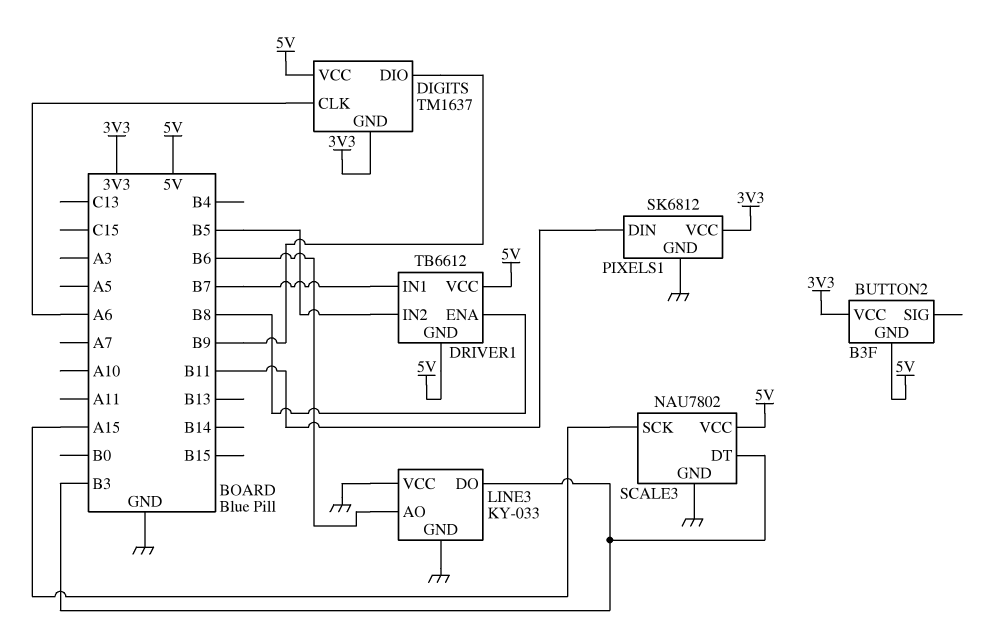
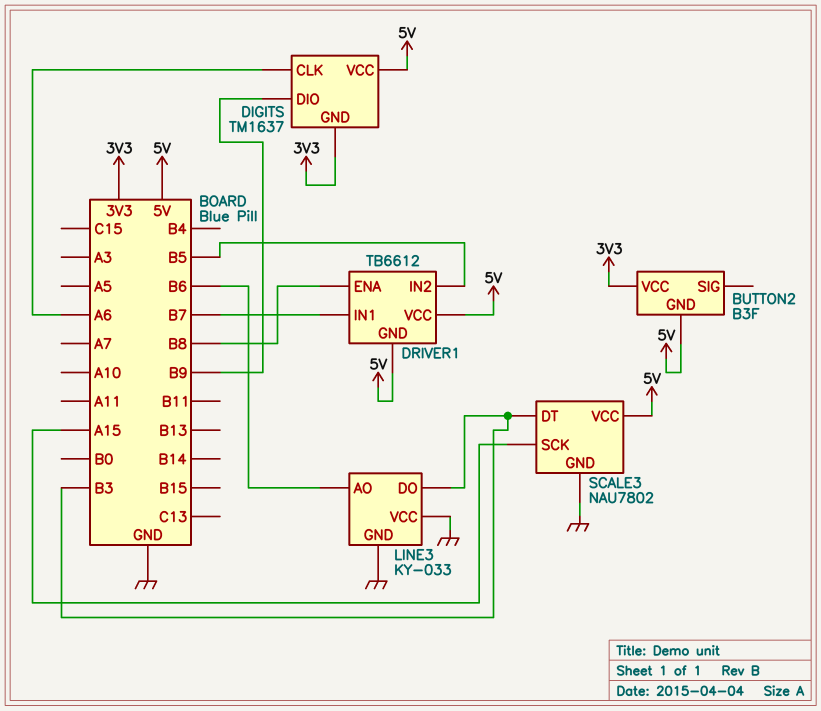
PIXELS1: SK6812 -> none
PIXELS1 pin DIN: B11 -> none
PIXELS1 pin GND: GND -> none
PIXELS1 pin VCC: 3V3 -> none

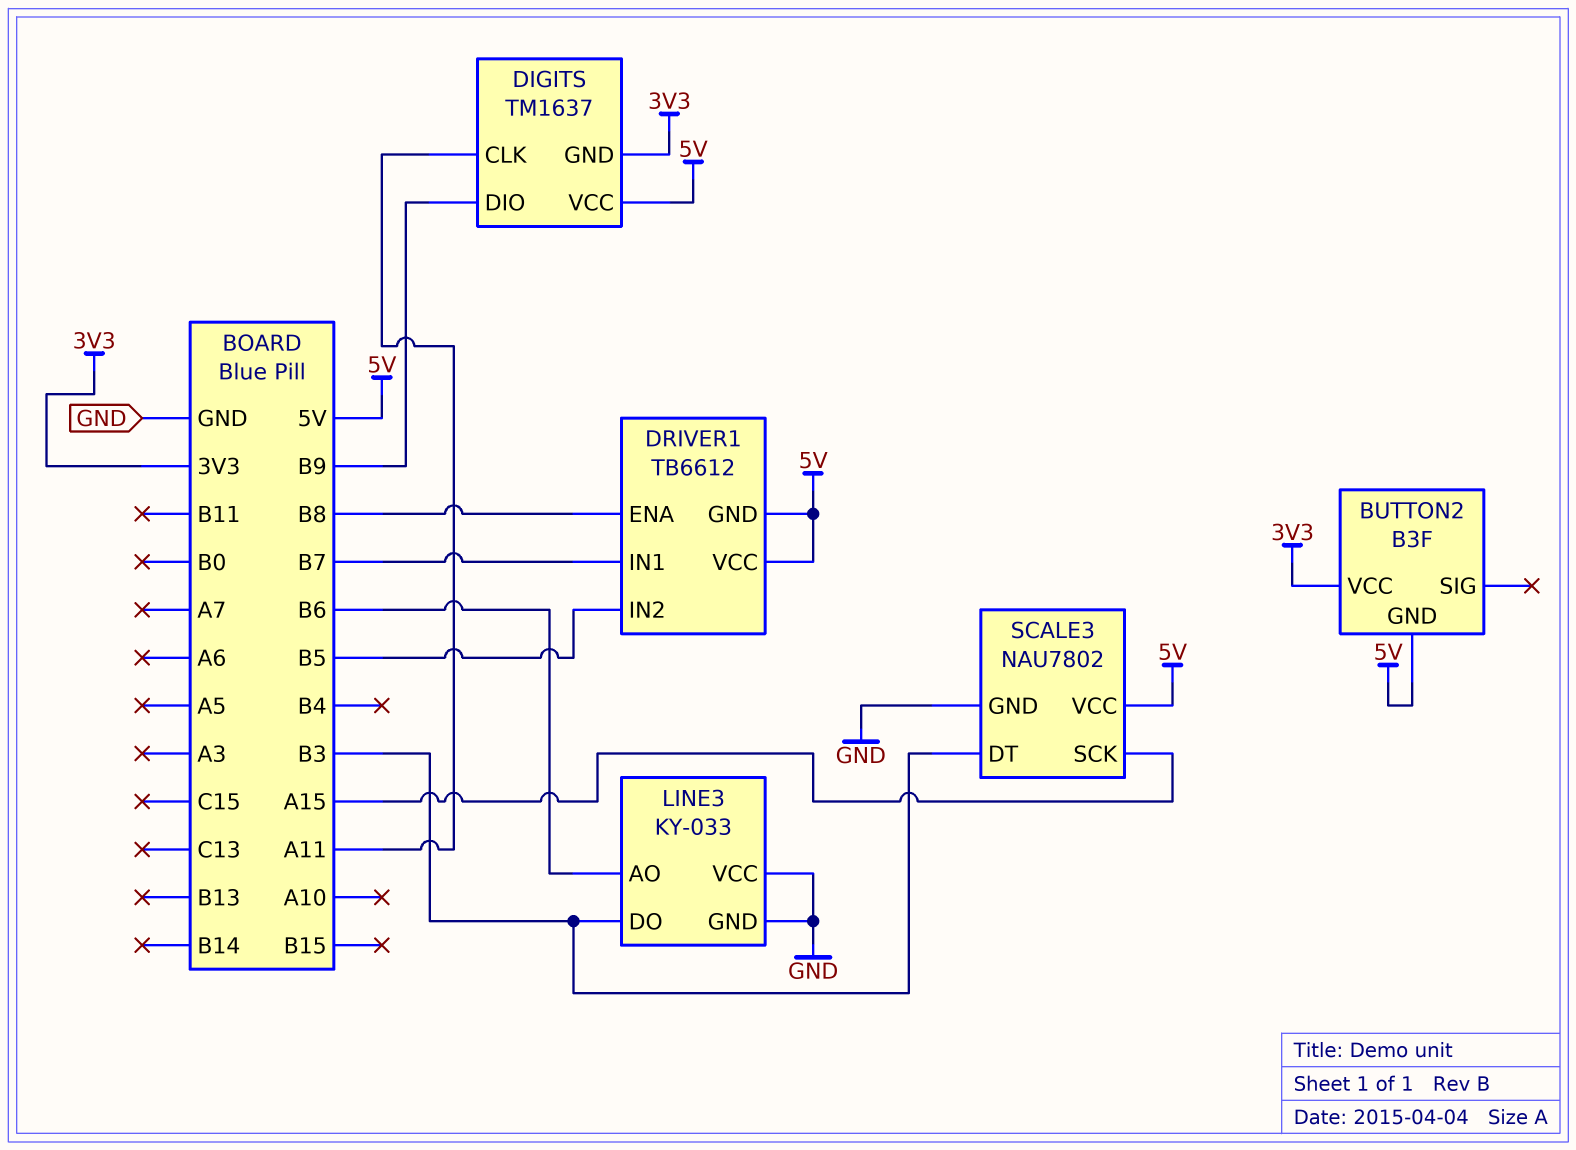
DIGITS pin CLK: A6 -> A11

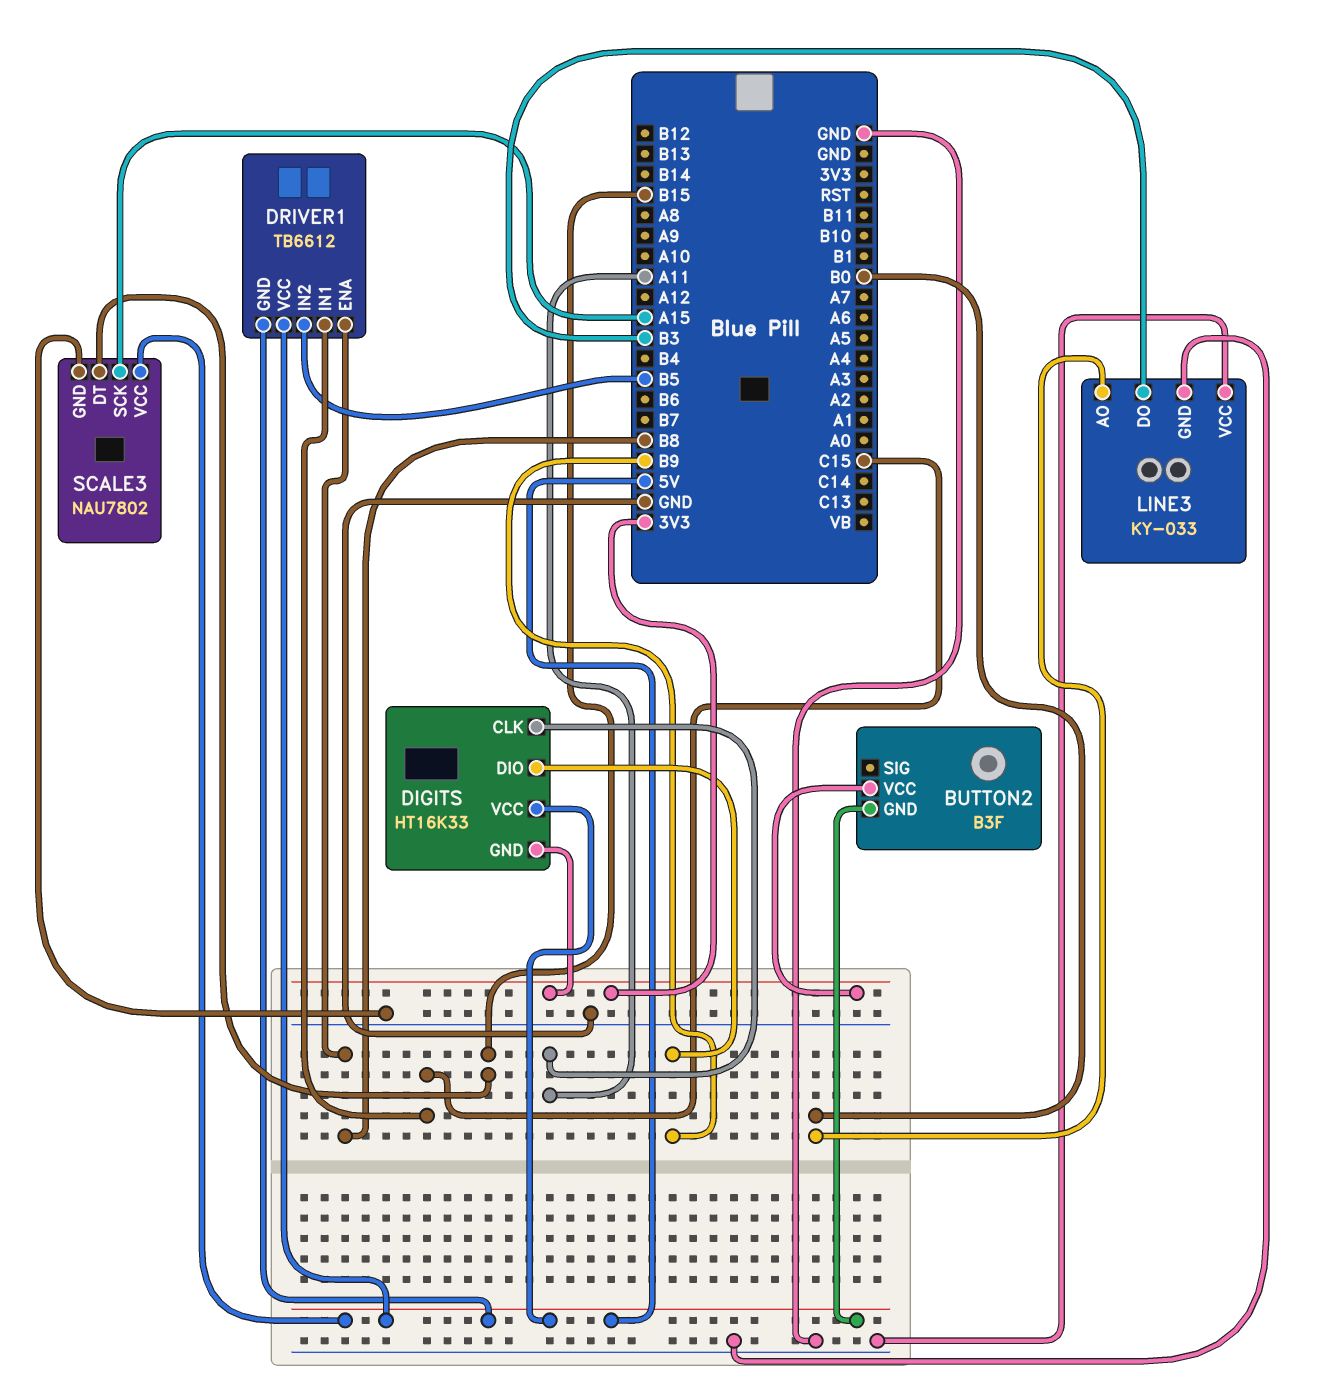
DIGITS: TM1637 -> HT16K33
DRIVER1 pin IN1: B7 -> C15
LINE3 pin AO: B6 -> B0
SCALE3 pin DT: B3 -> B15

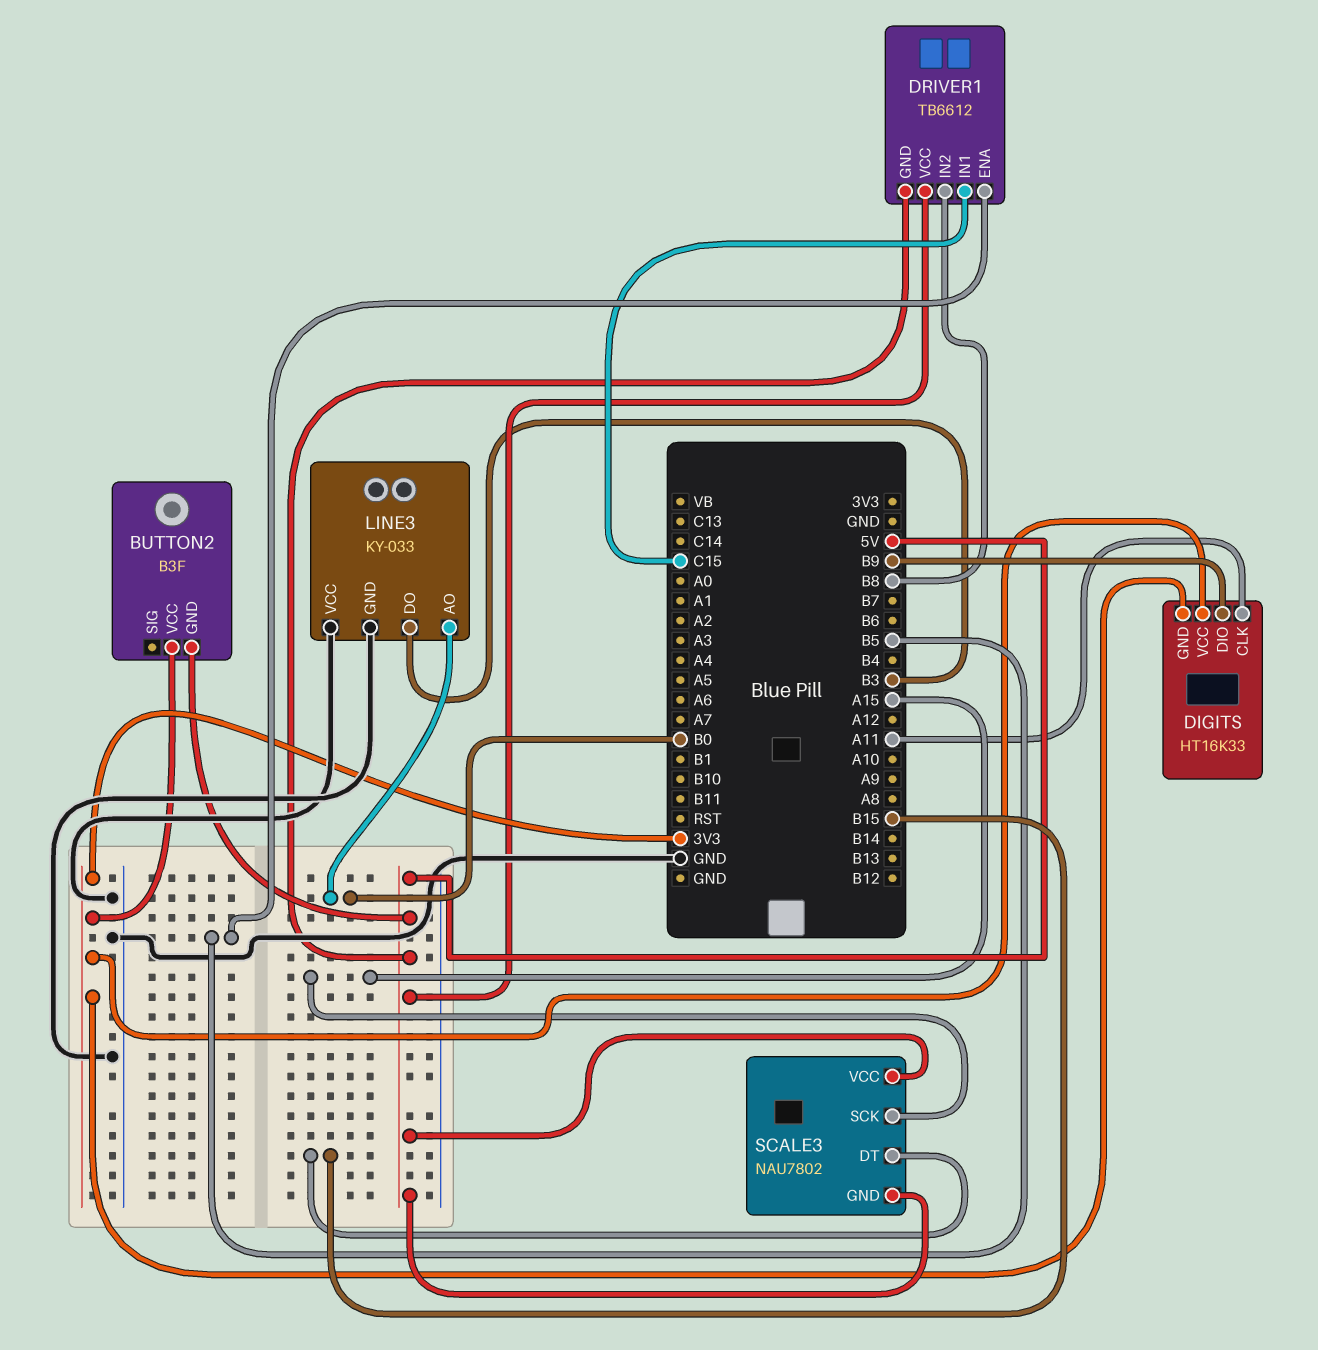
DIGITS pin VCC: 5V -> 3V3
DRIVER1 pin ENA: B8 -> B5
DRIVER1 pin IN2: B5 -> B8
SCALE3 pin GND: GND -> 5V

